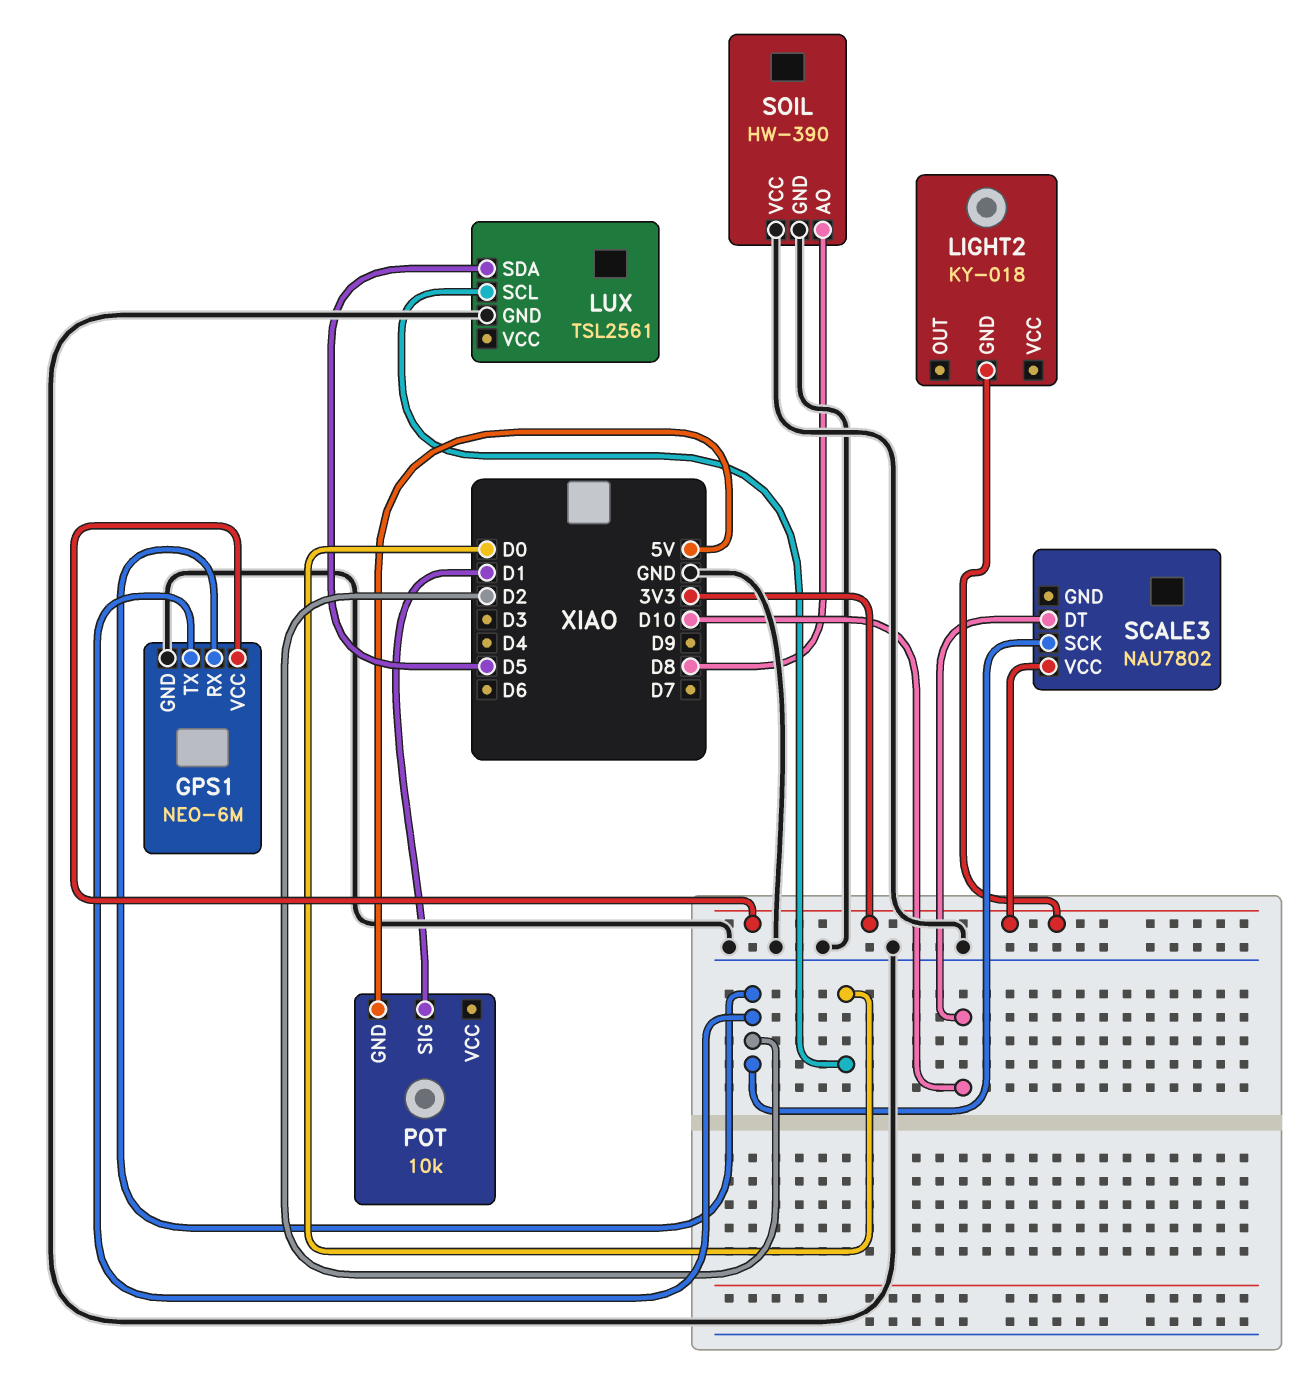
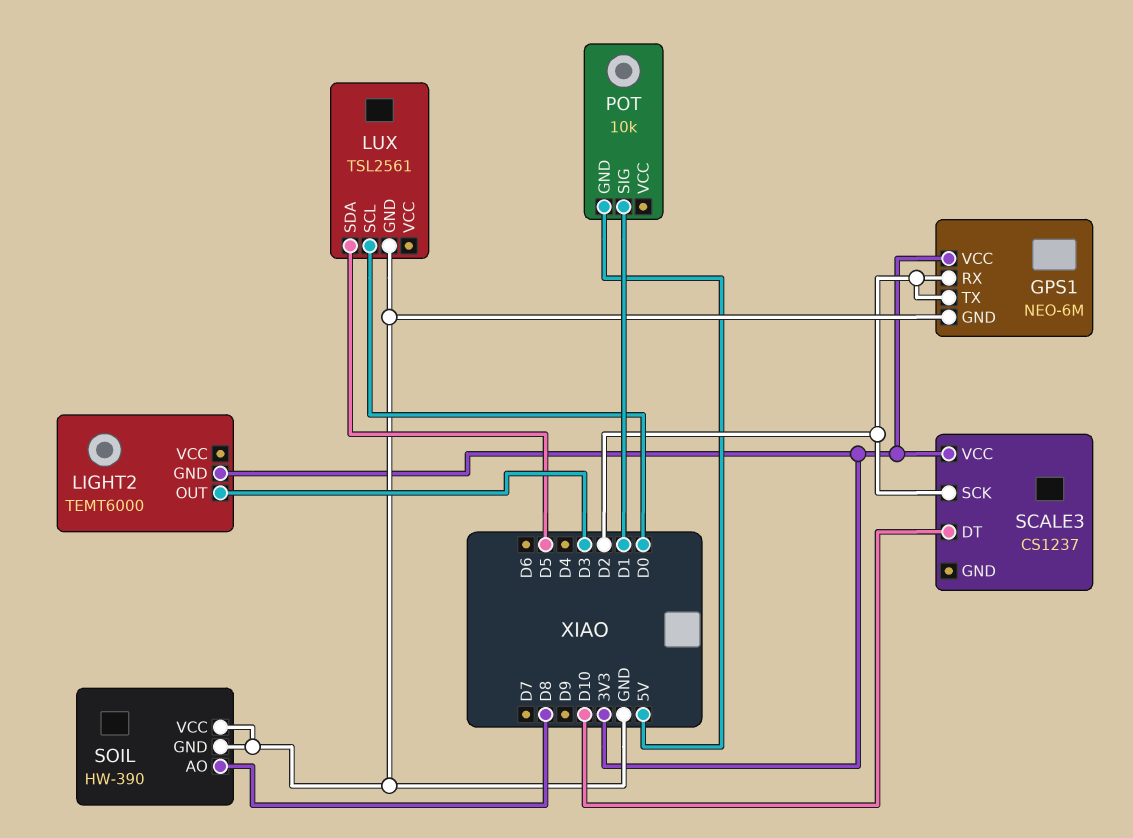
LIGHT2: KY-018 -> TEMT6000
LIGHT2 pin OUT: none -> D3
SCALE3: NAU7802 -> CS1237

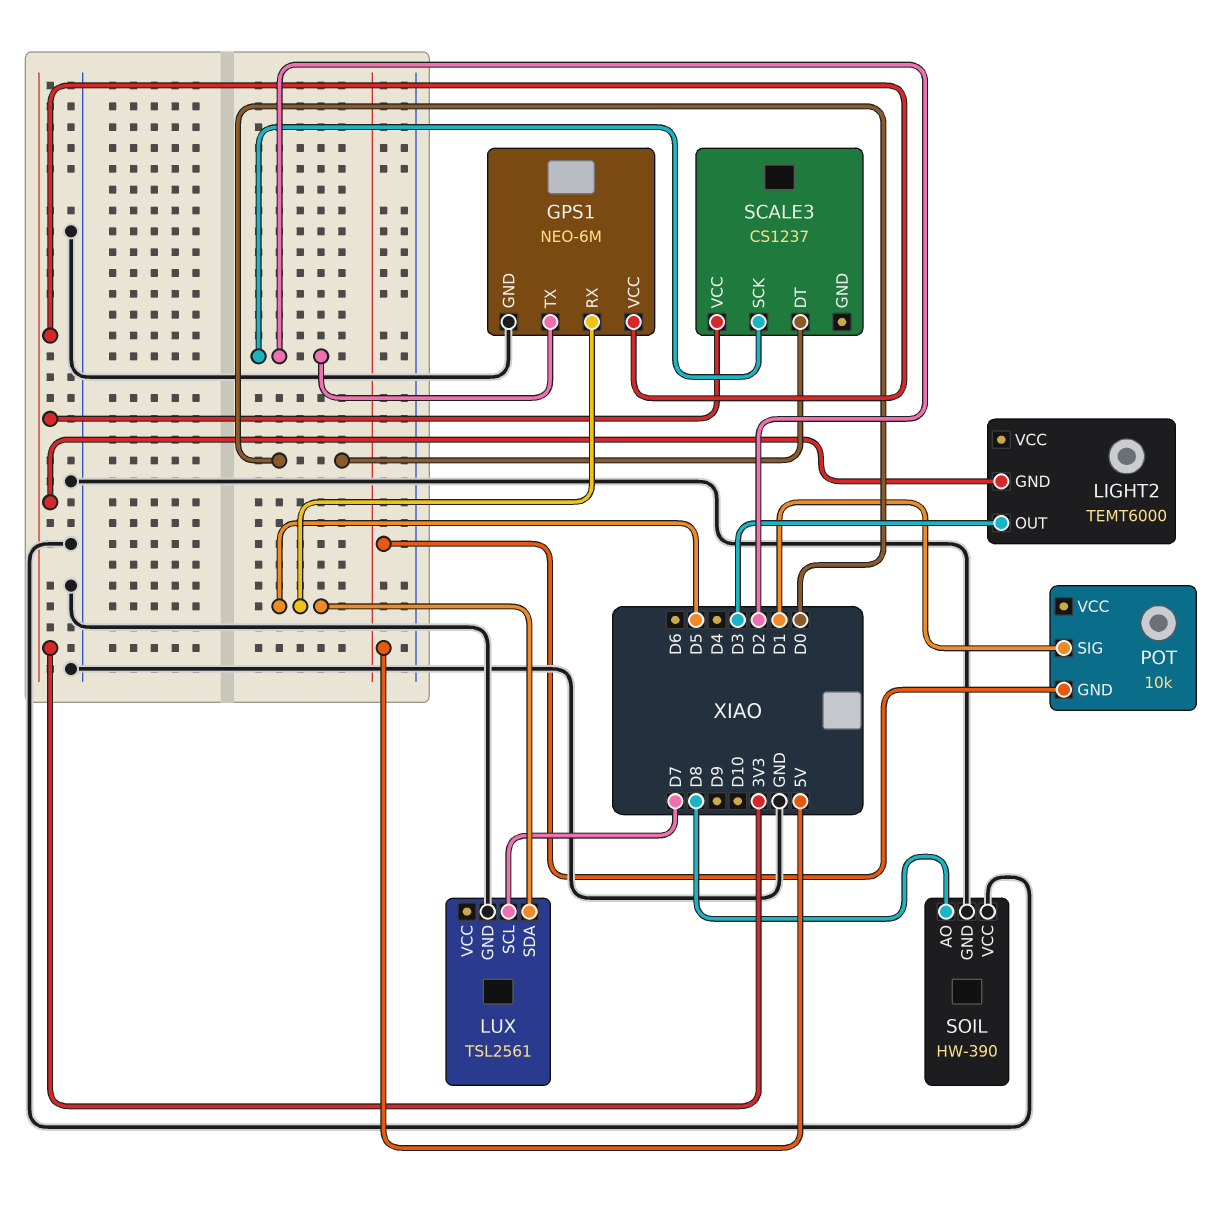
GPS1 pin RX: D2 -> D5
LUX pin SCL: D0 -> D7
SCALE3 pin DT: D10 -> D0

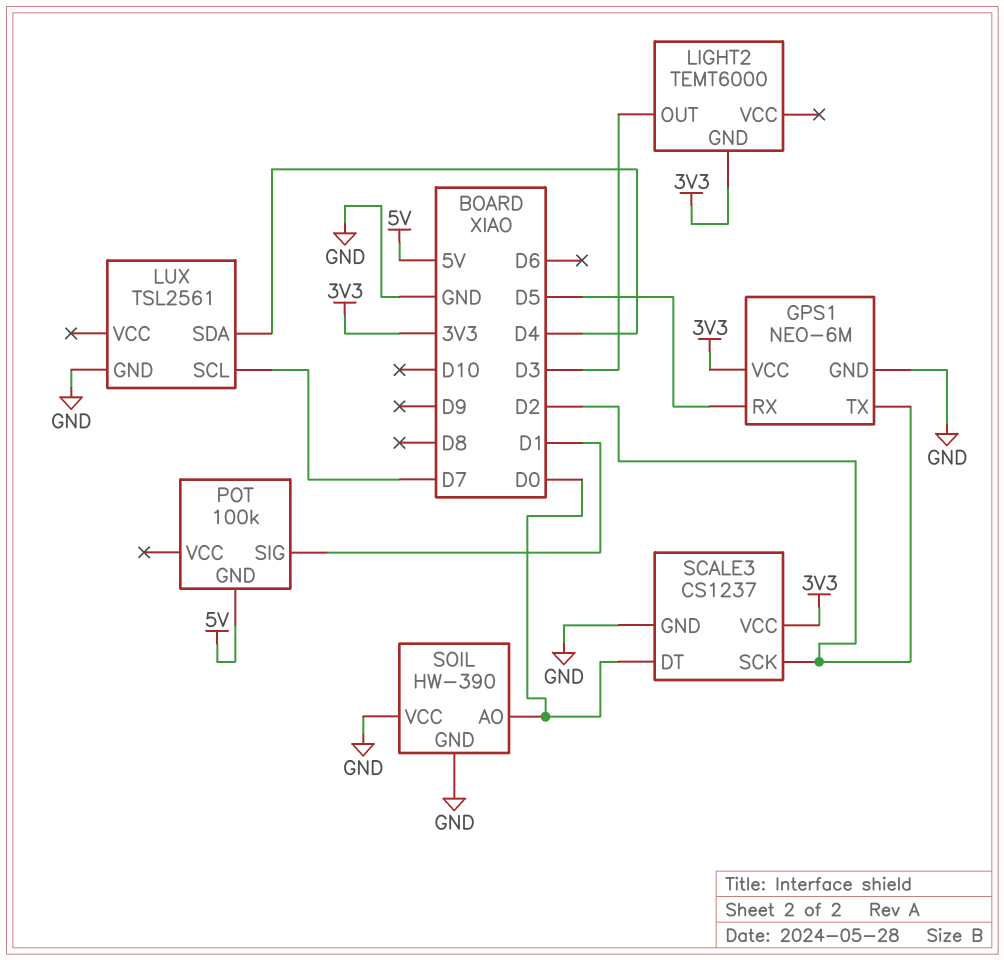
LUX pin SDA: D5 -> D4
POT: 10k -> 100k
SCALE3 pin GND: none -> GND
SOIL pin AO: D8 -> D0

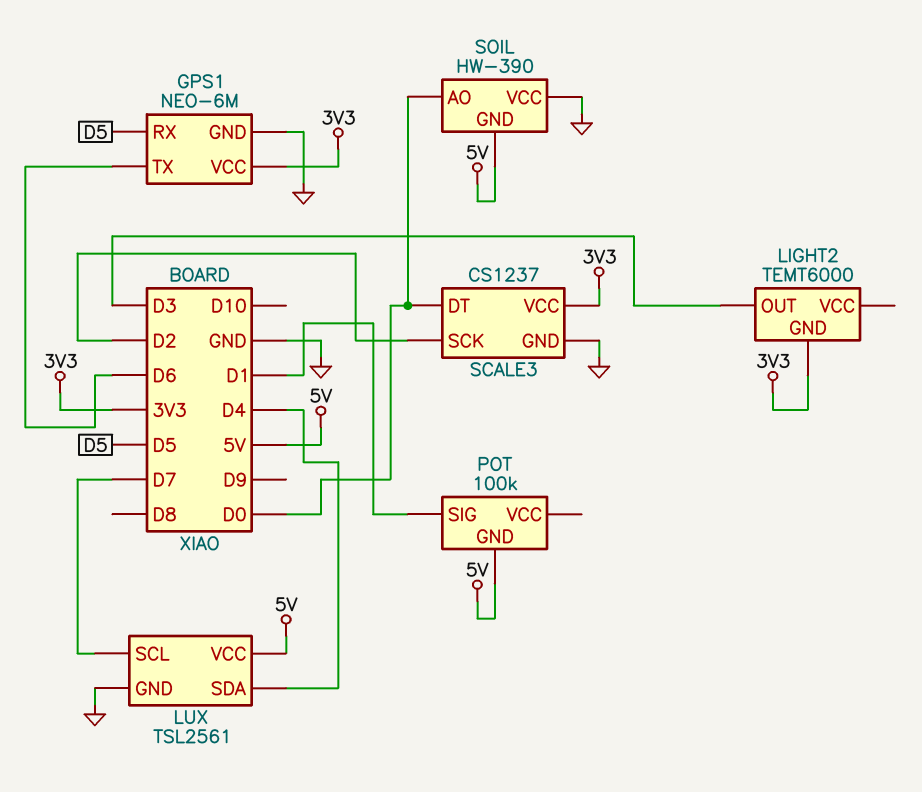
GPS1 pin TX: D2 -> D6
LUX pin VCC: none -> 5V
SOIL pin GND: GND -> 5V

